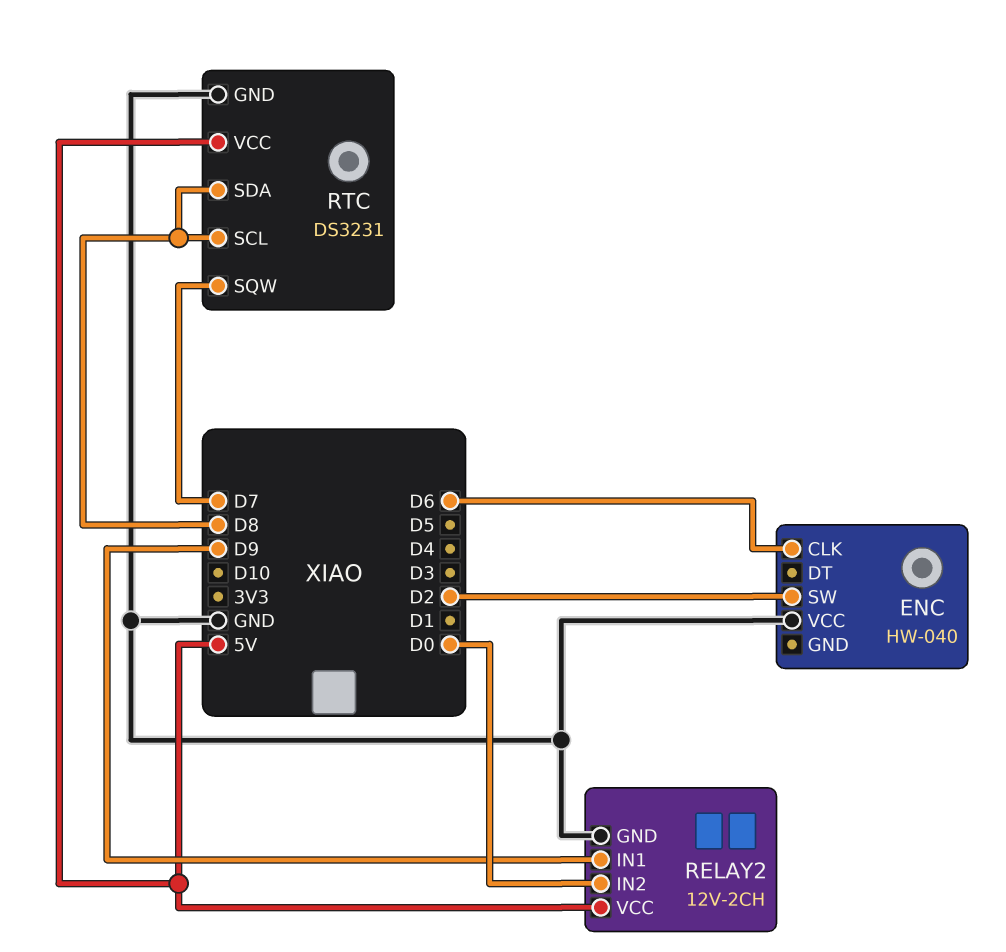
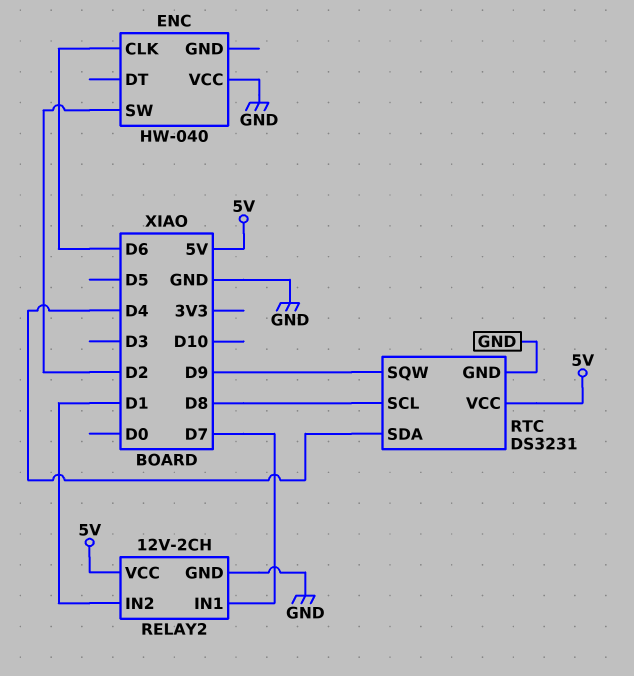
RELAY2 pin IN1: D9 -> D7
RELAY2 pin IN2: D0 -> D1
RTC pin SDA: D8 -> D4
RTC pin SQW: D7 -> D9

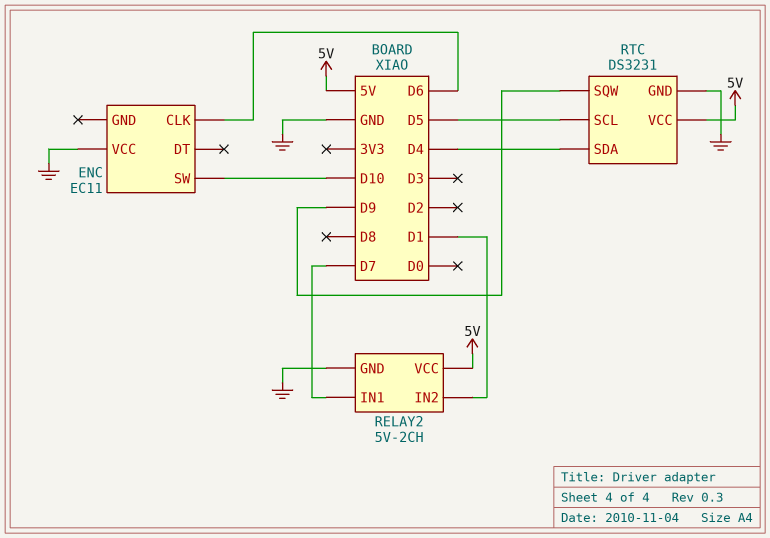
ENC: HW-040 -> EC11
ENC pin SW: D2 -> D10
RELAY2: 12V-2CH -> 5V-2CH
RTC pin SCL: D8 -> D5

